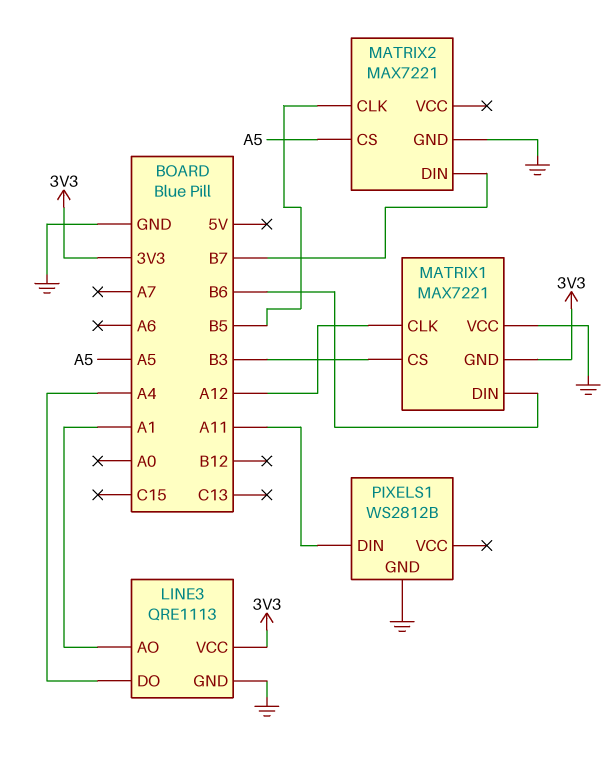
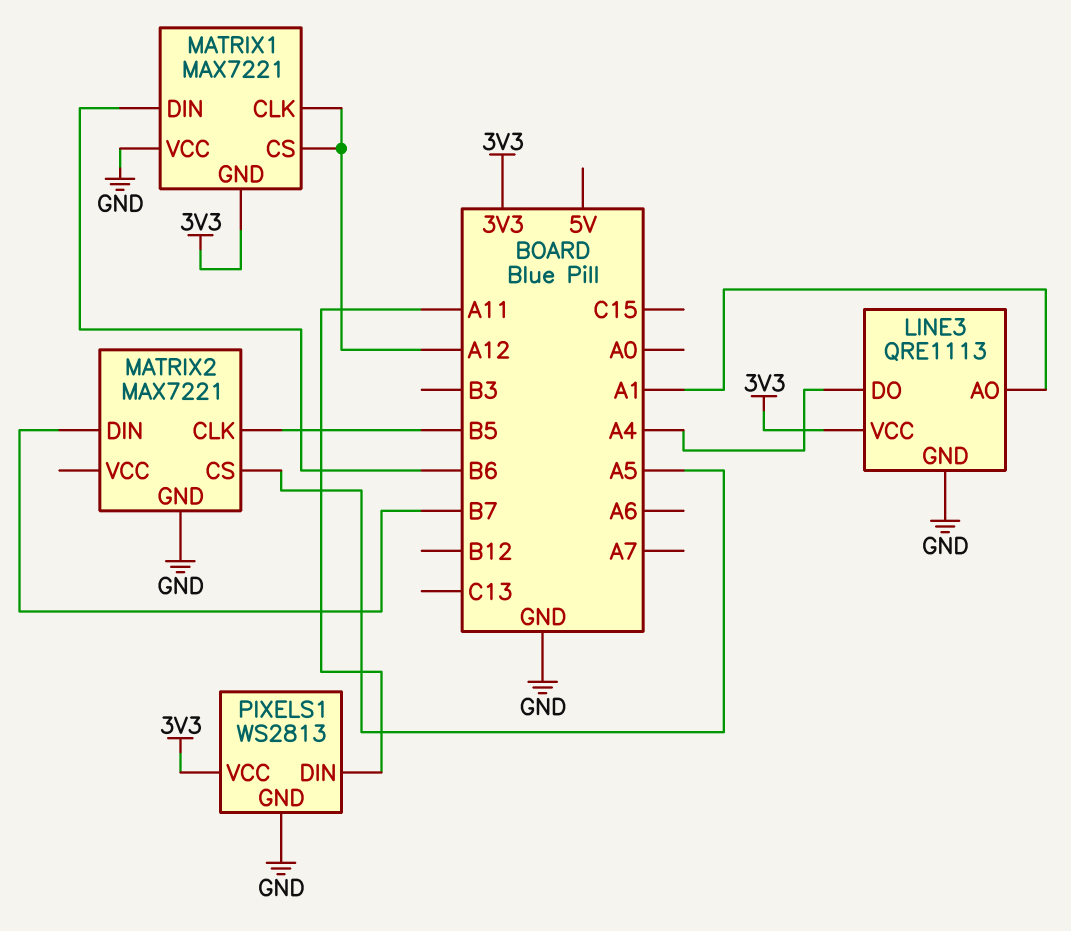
MATRIX1 pin CS: B3 -> A12
PIXELS1: WS2812B -> WS2813
PIXELS1 pin VCC: none -> 3V3

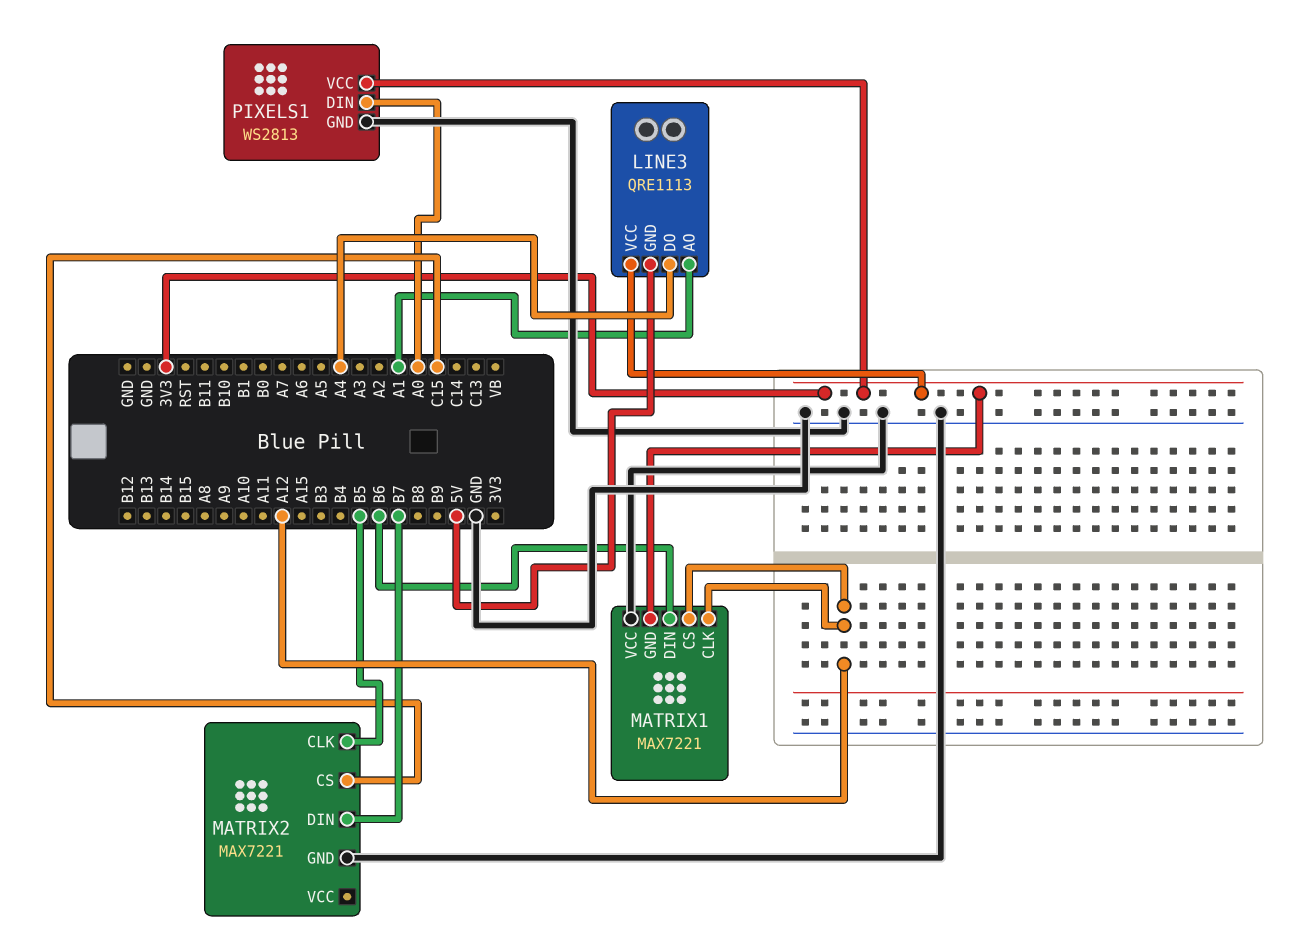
LINE3 pin GND: GND -> 5V
MATRIX2 pin CS: A5 -> C15
PIXELS1 pin DIN: A11 -> A0

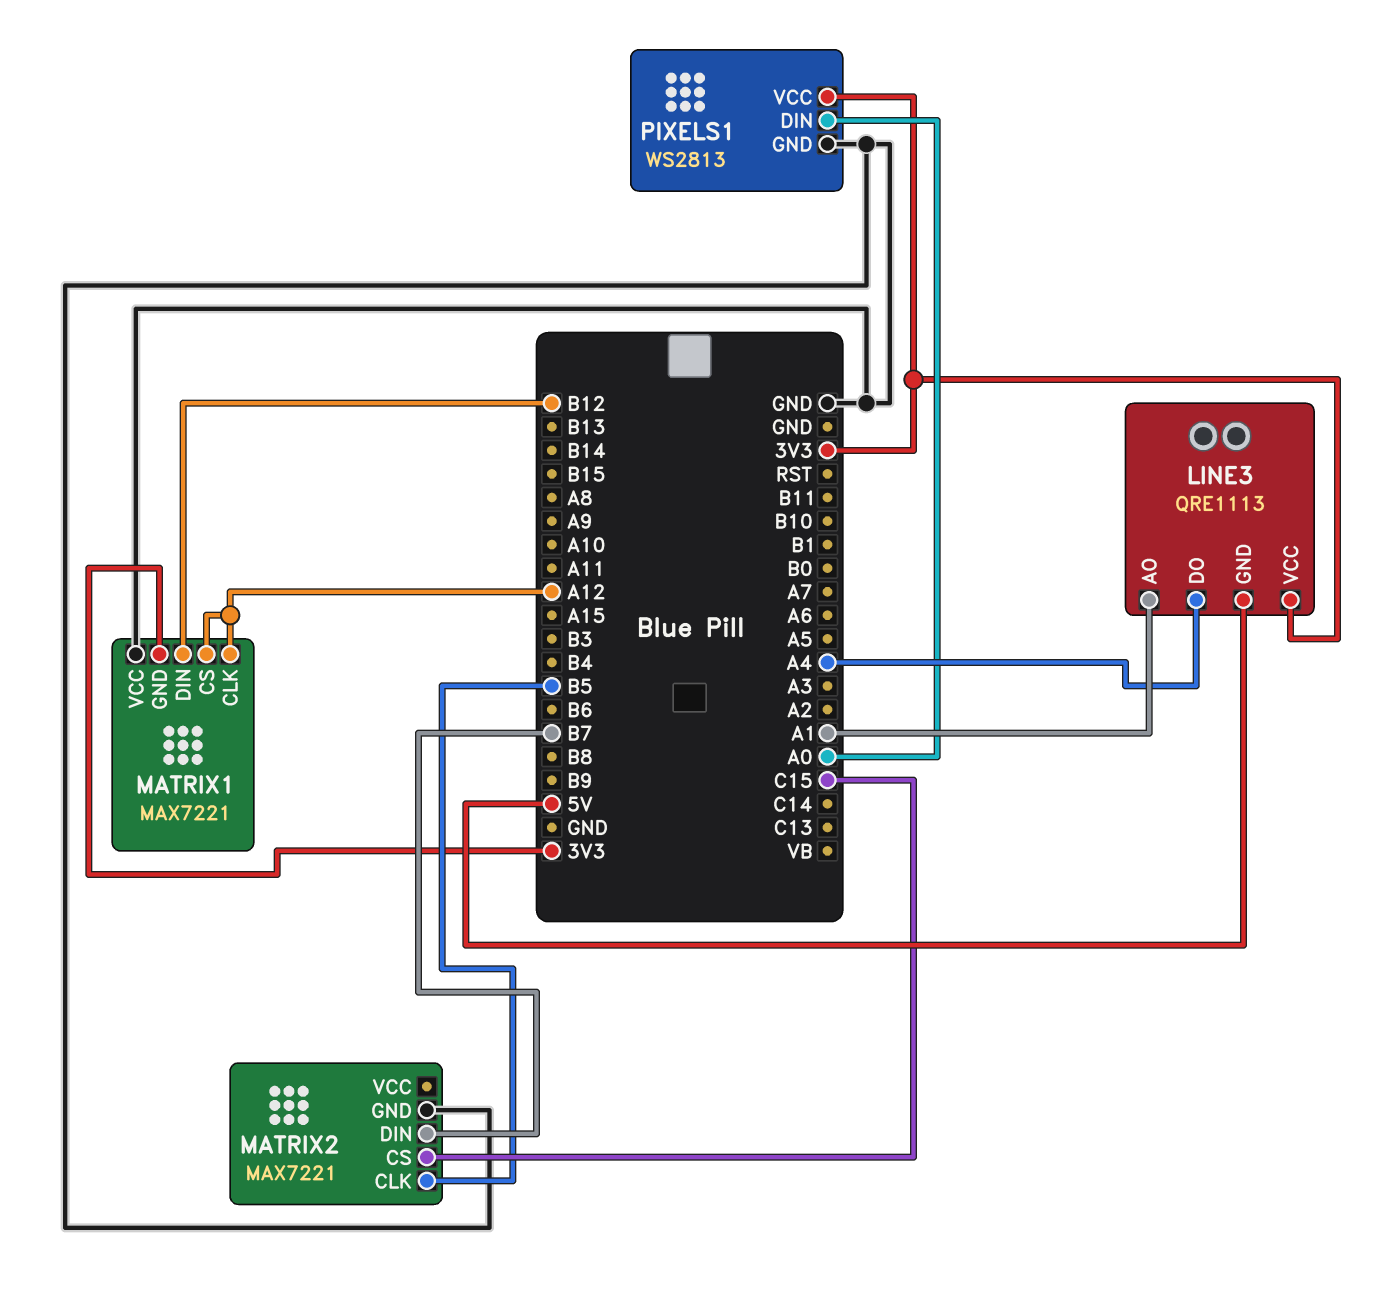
MATRIX1 pin DIN: B6 -> B12

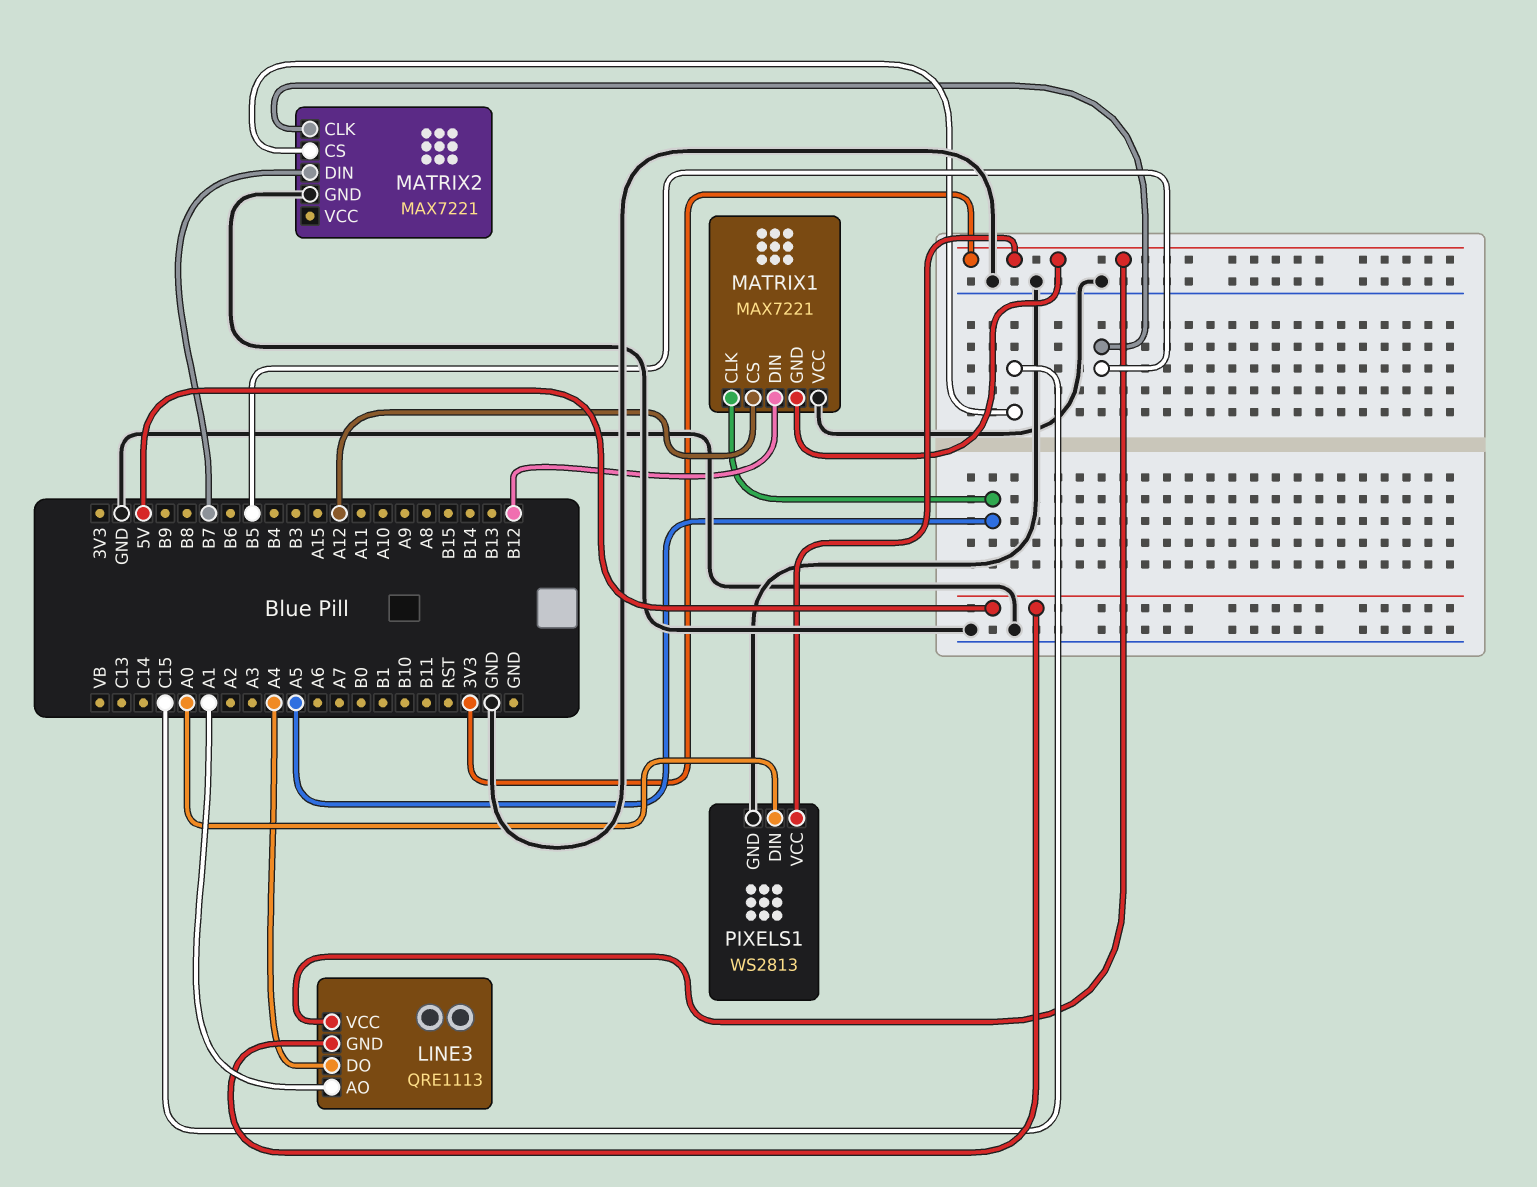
MATRIX1 pin CLK: A12 -> A5

